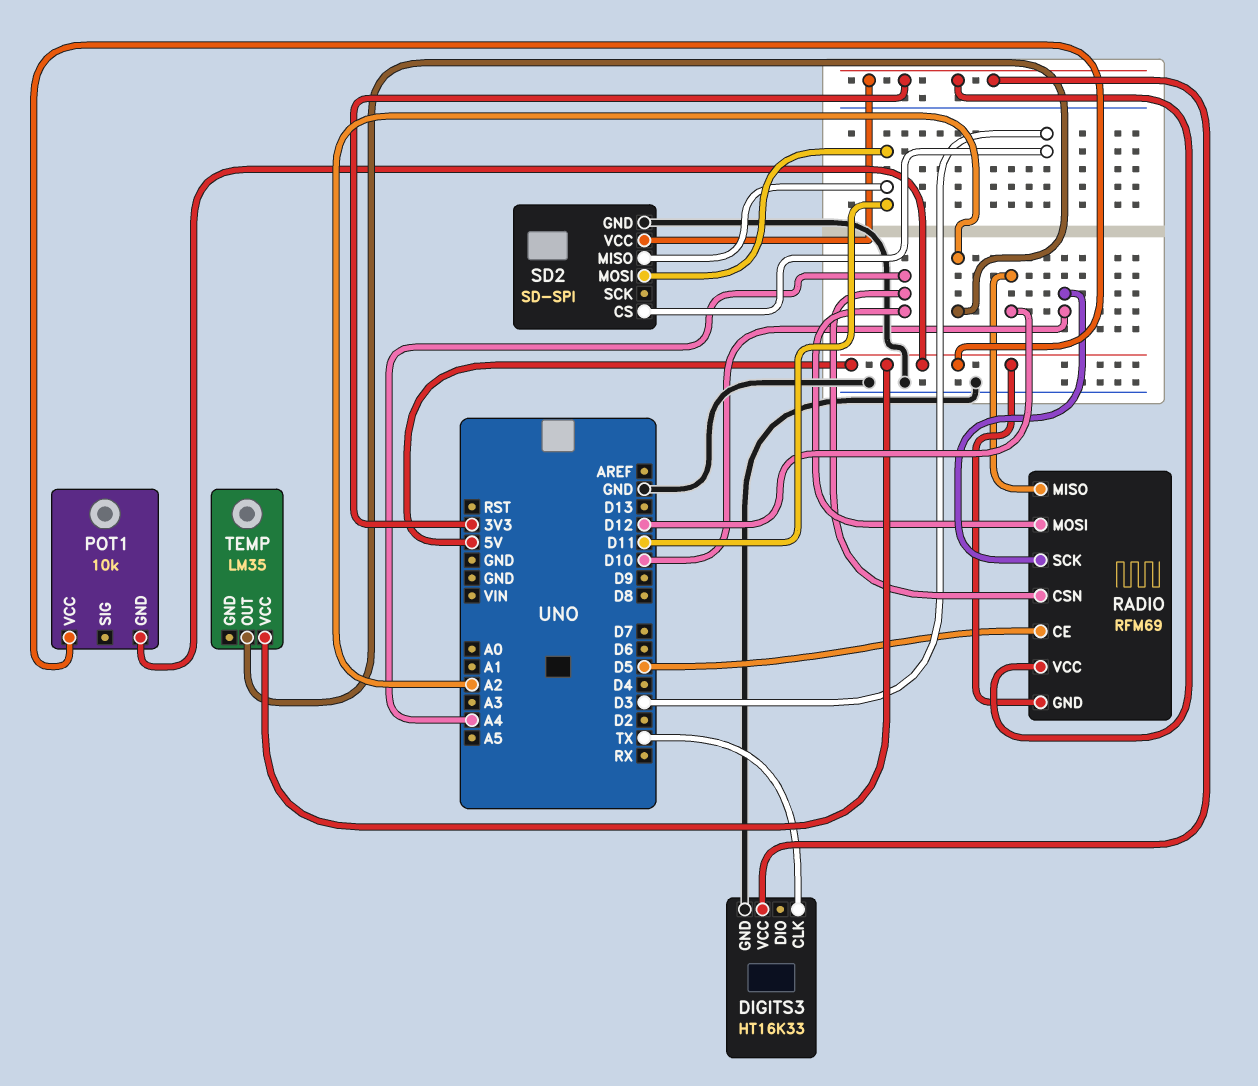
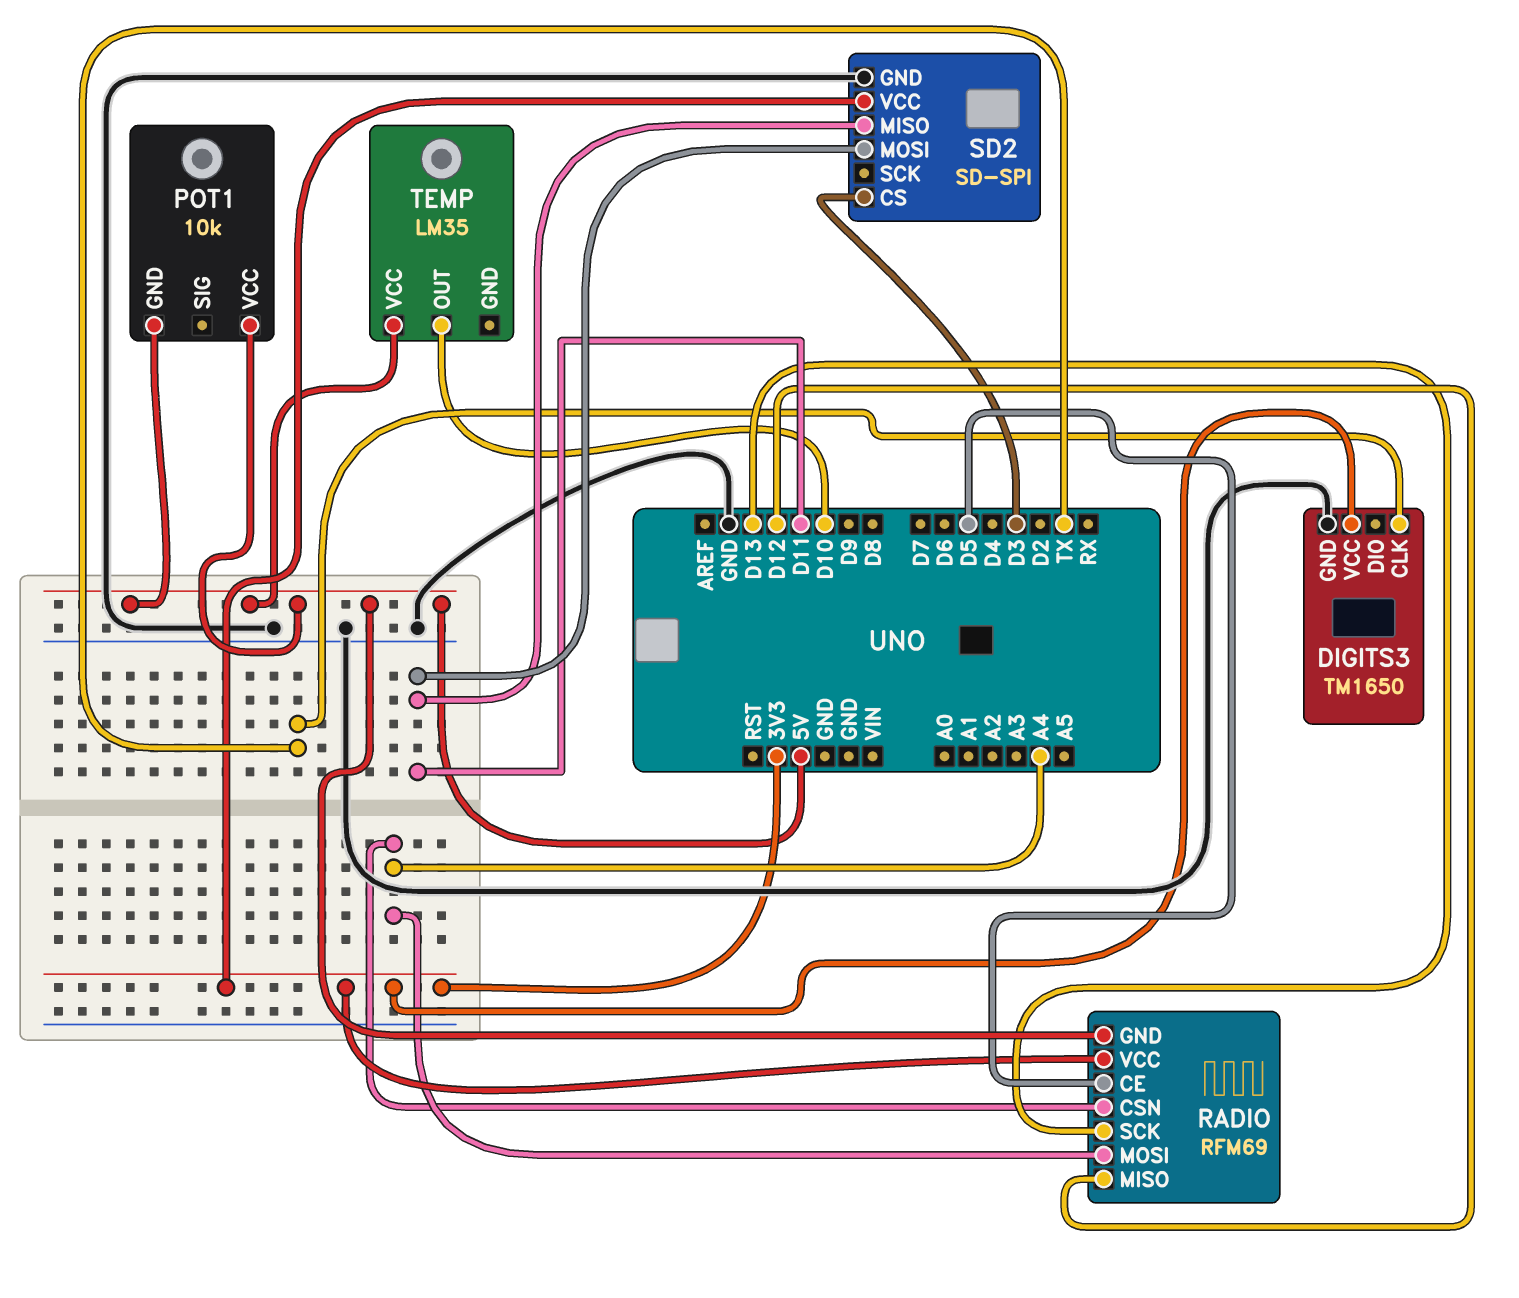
DIGITS3: HT16K33 -> TM1650
RADIO pin SCK: D10 -> D13
TEMP pin OUT: A2 -> D10

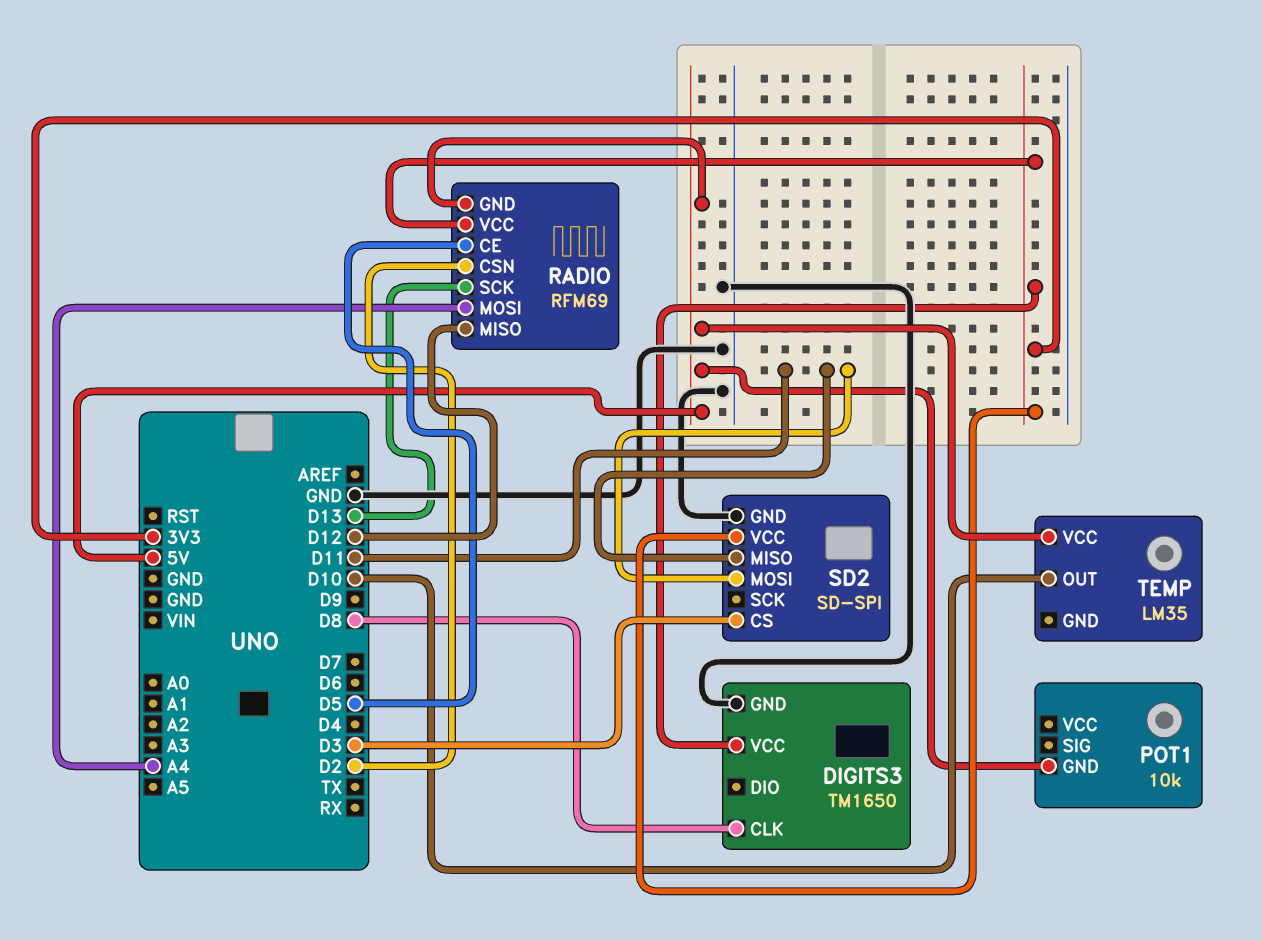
DIGITS3 pin CLK: TX -> D8
POT1 pin VCC: 5V -> none
RADIO pin CSN: A4 -> D2

